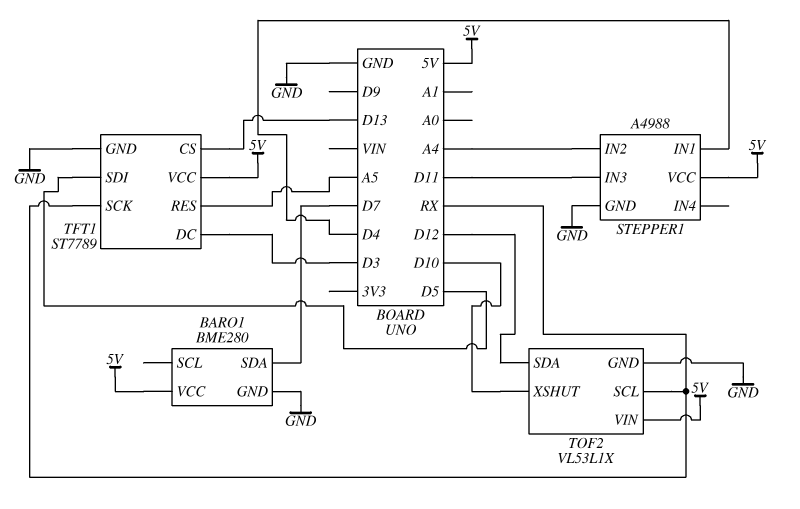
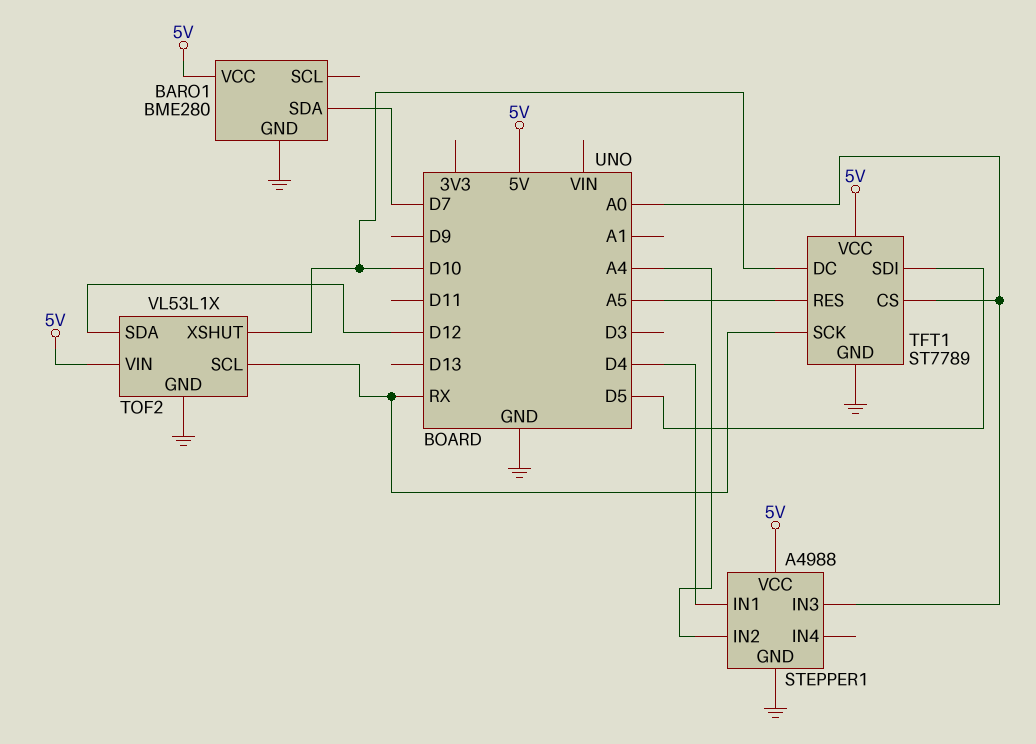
STEPPER1 pin IN3: D11 -> A0
TFT1 pin CS: D13 -> A0
TFT1 pin DC: D3 -> D10

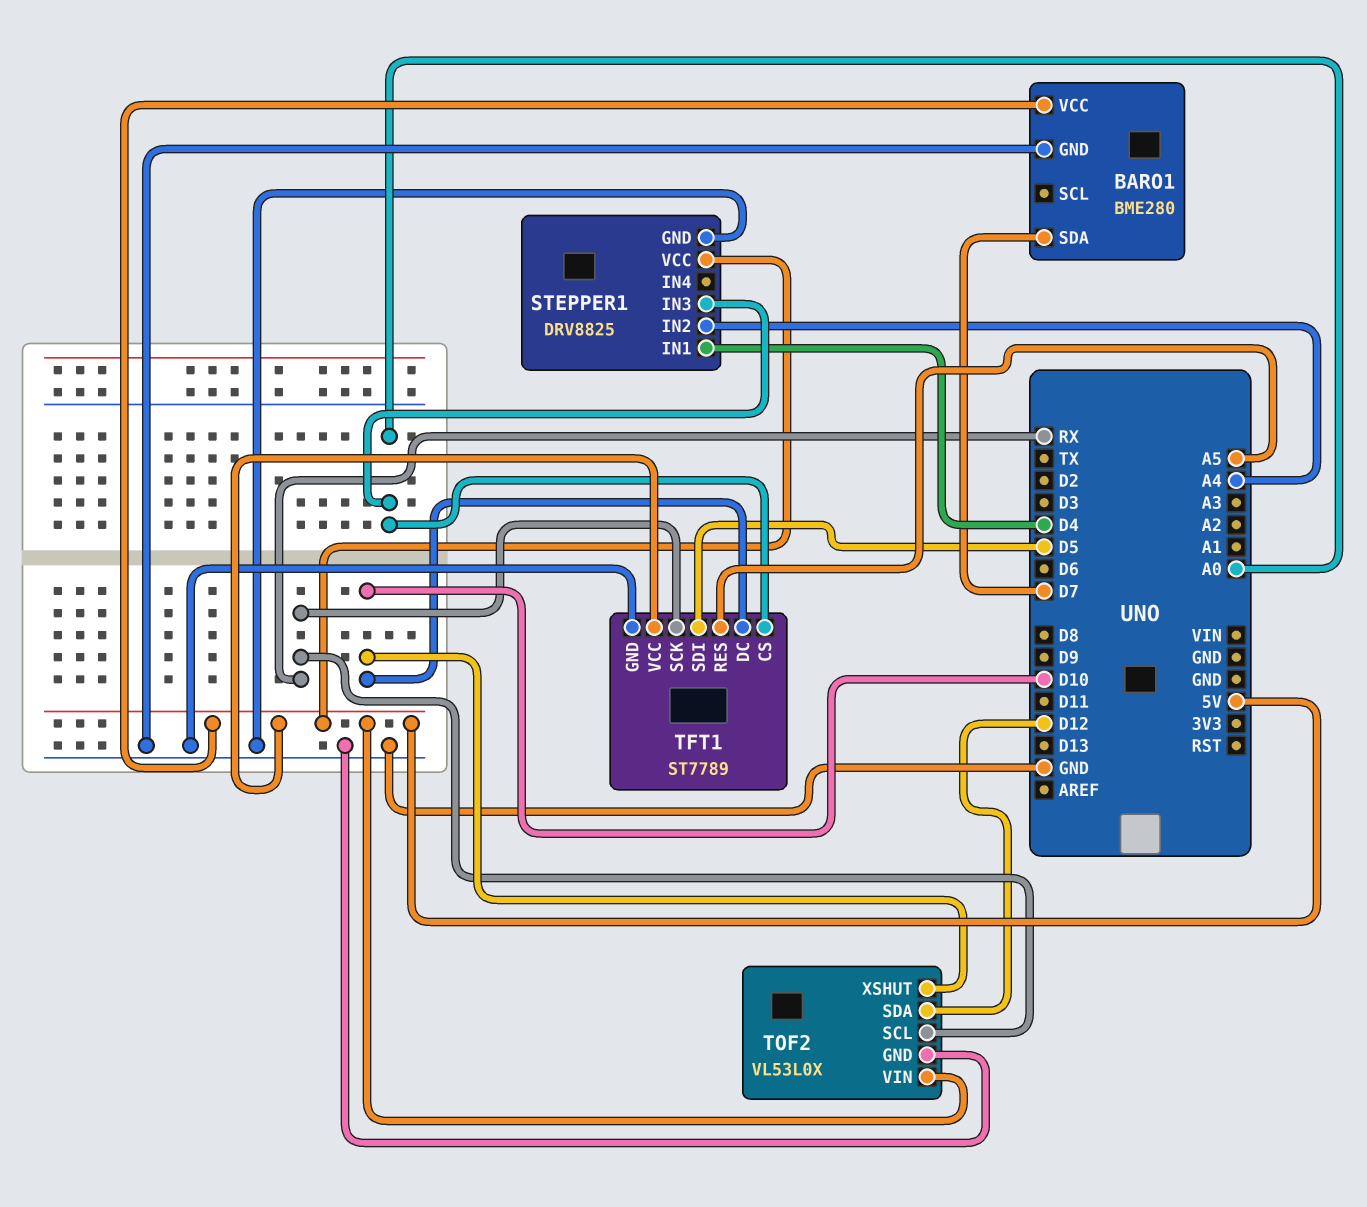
STEPPER1: A4988 -> DRV8825
TOF2: VL53L1X -> VL53L0X

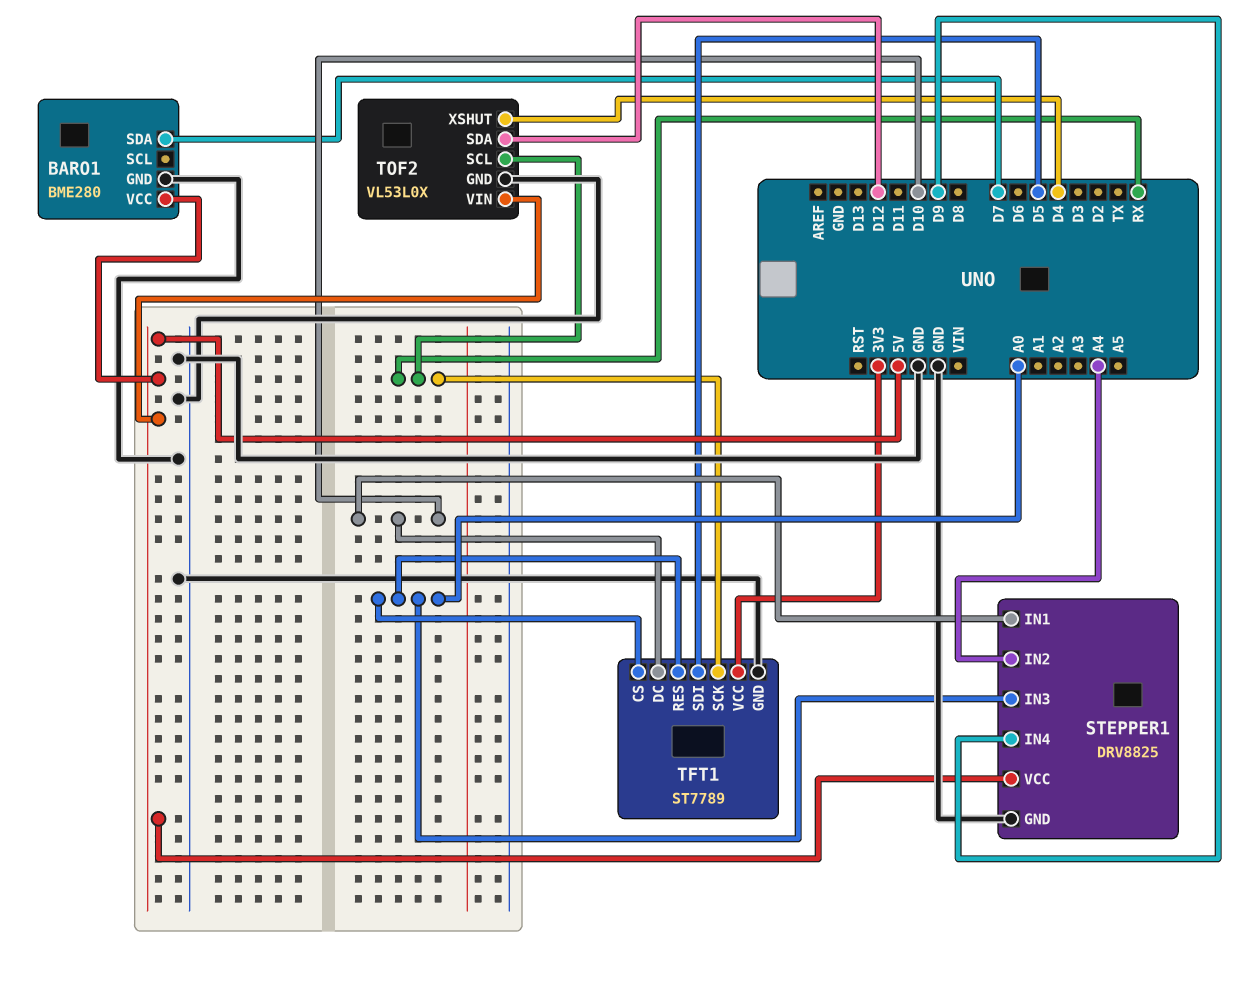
STEPPER1 pin IN1: D4 -> D10
STEPPER1 pin IN4: none -> D9
TFT1 pin RES: A5 -> A0
TFT1 pin VCC: 5V -> 3V3
TOF2 pin XSHUT: D10 -> D4

